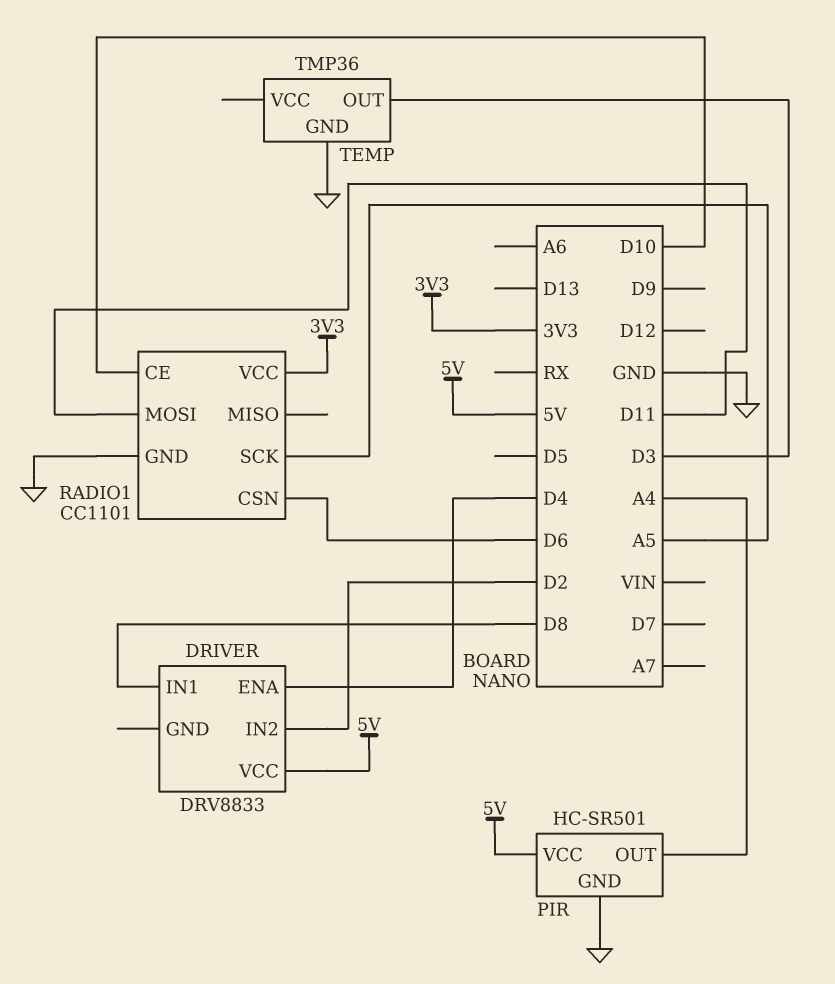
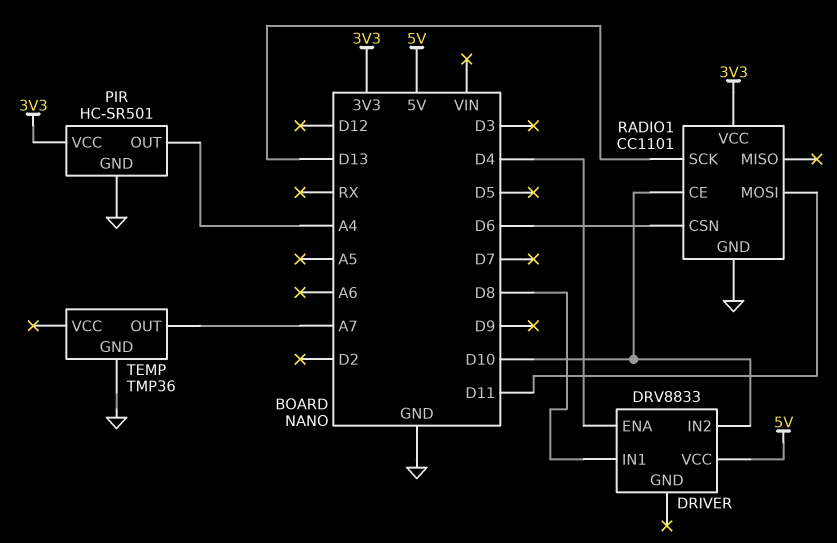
DRIVER pin IN2: D2 -> D10
PIR pin VCC: 5V -> 3V3
RADIO1 pin SCK: A5 -> D13
TEMP pin OUT: D3 -> A7

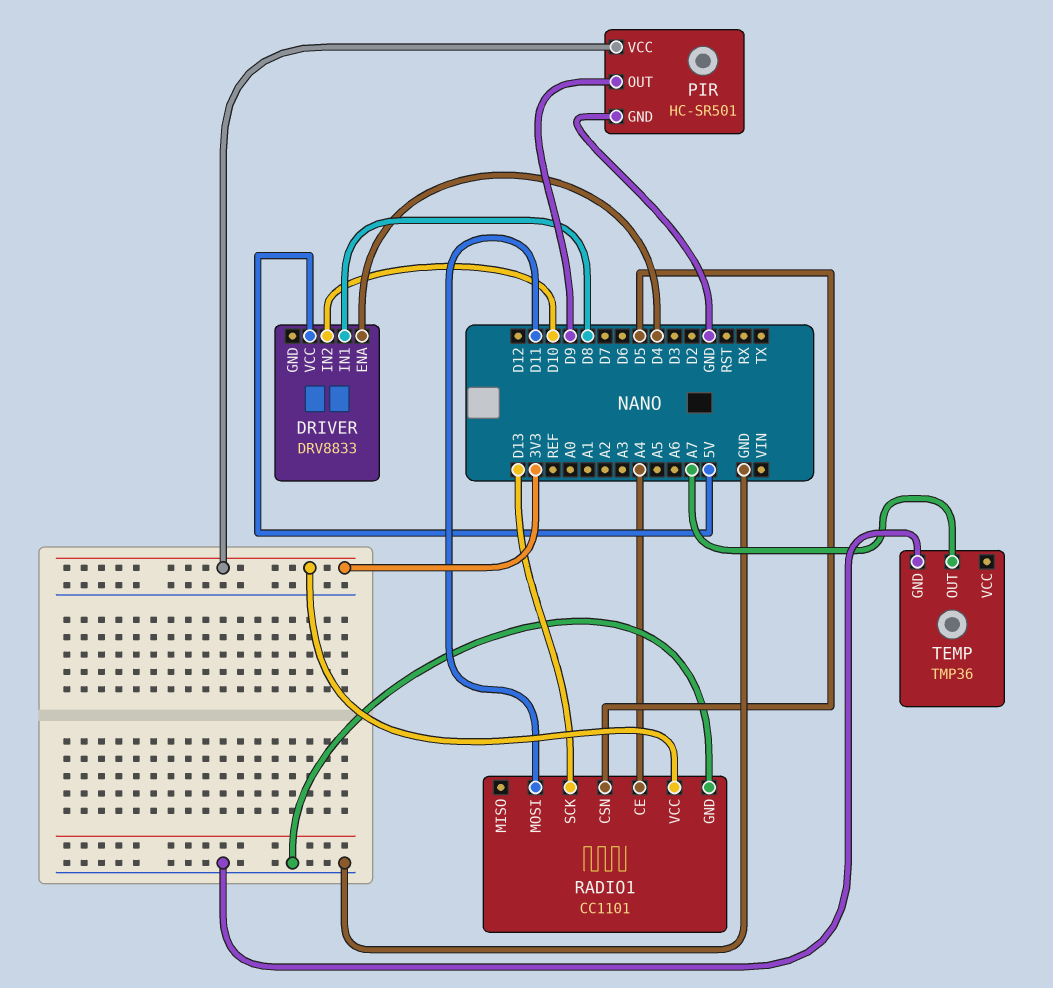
PIR pin OUT: A4 -> D9
RADIO1 pin CE: D10 -> A4
RADIO1 pin CSN: D6 -> D5

